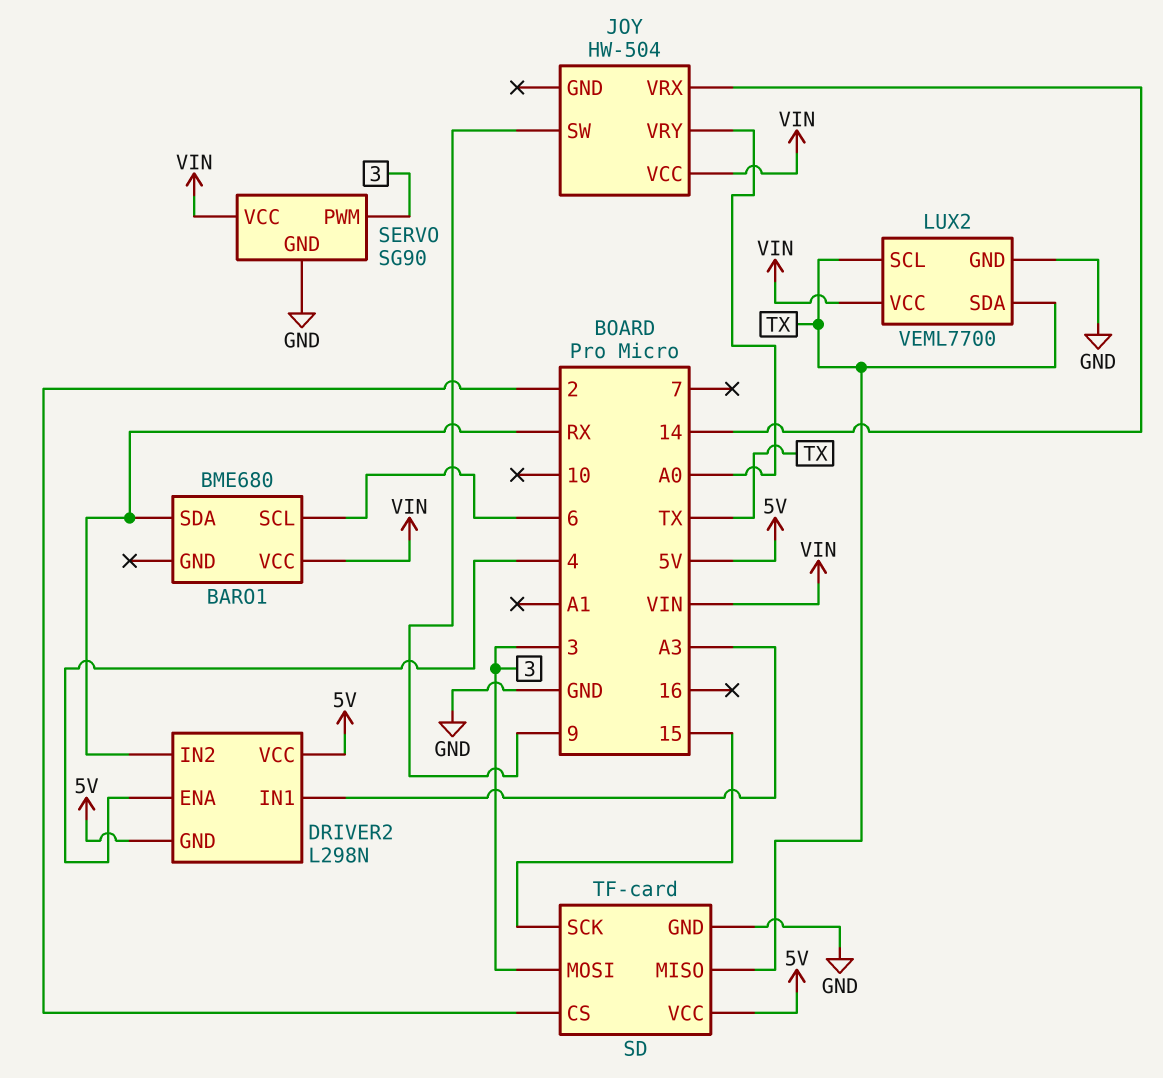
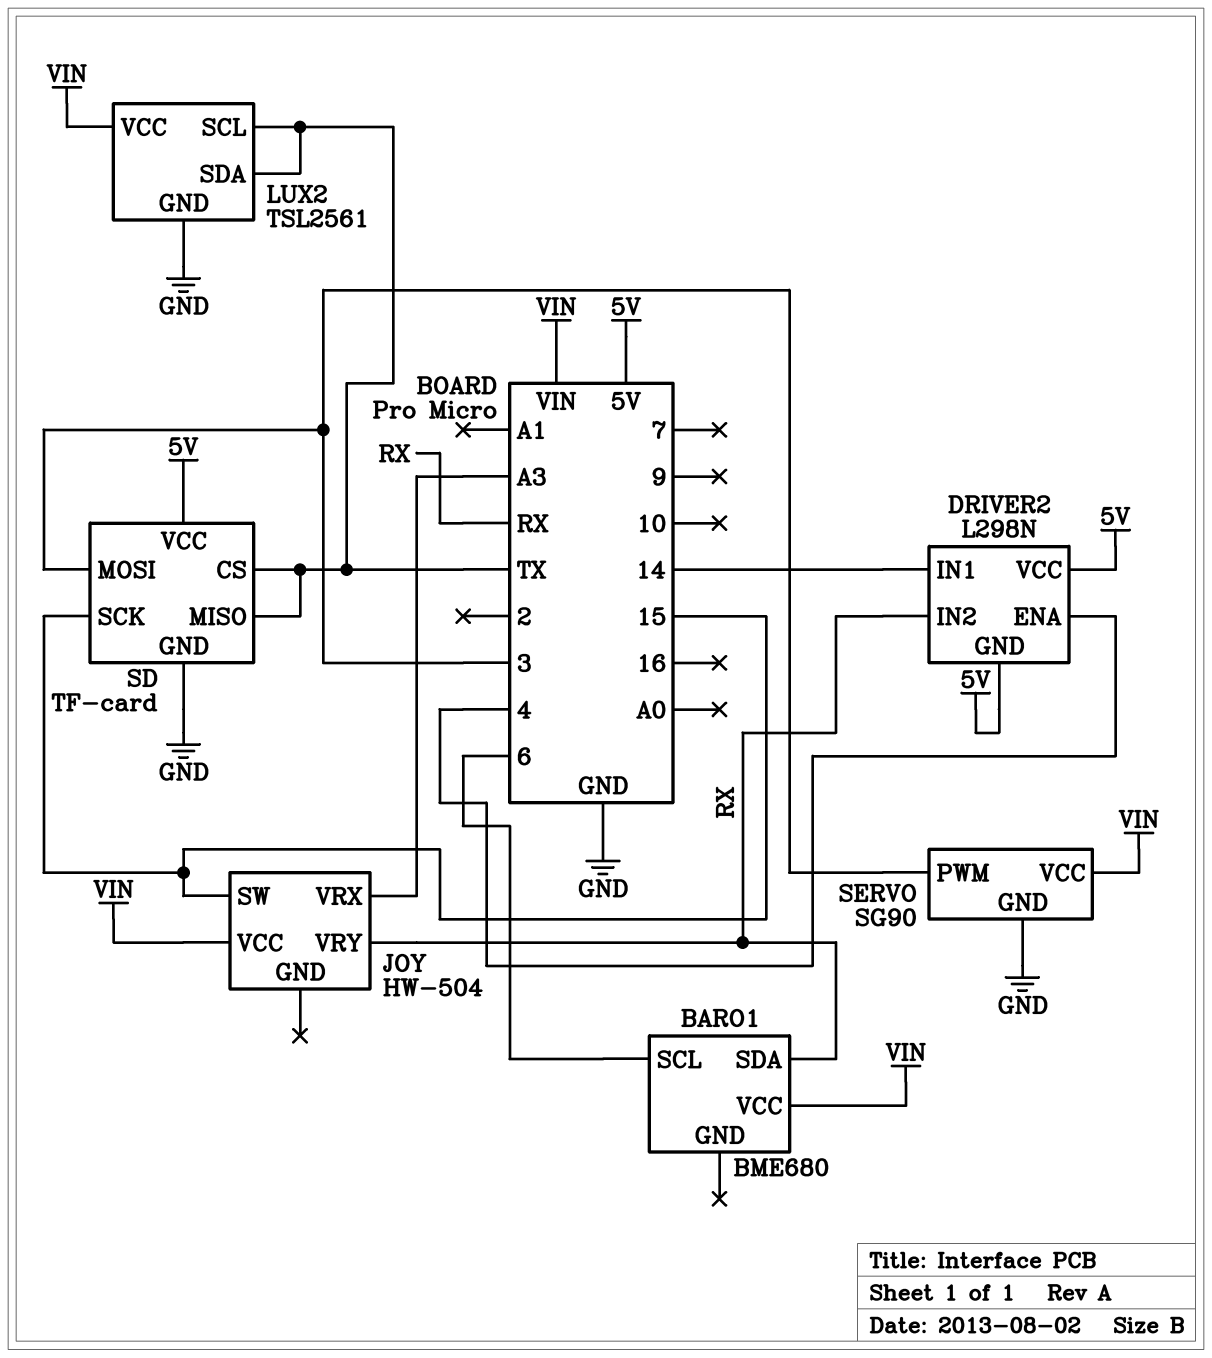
DRIVER2 pin IN1: A3 -> 14
JOY pin SW: 9 -> 15
JOY pin VRX: 14 -> A3
JOY pin VRY: A0 -> RX
LUX2: VEML7700 -> TSL2561
SD pin CS: 2 -> TX

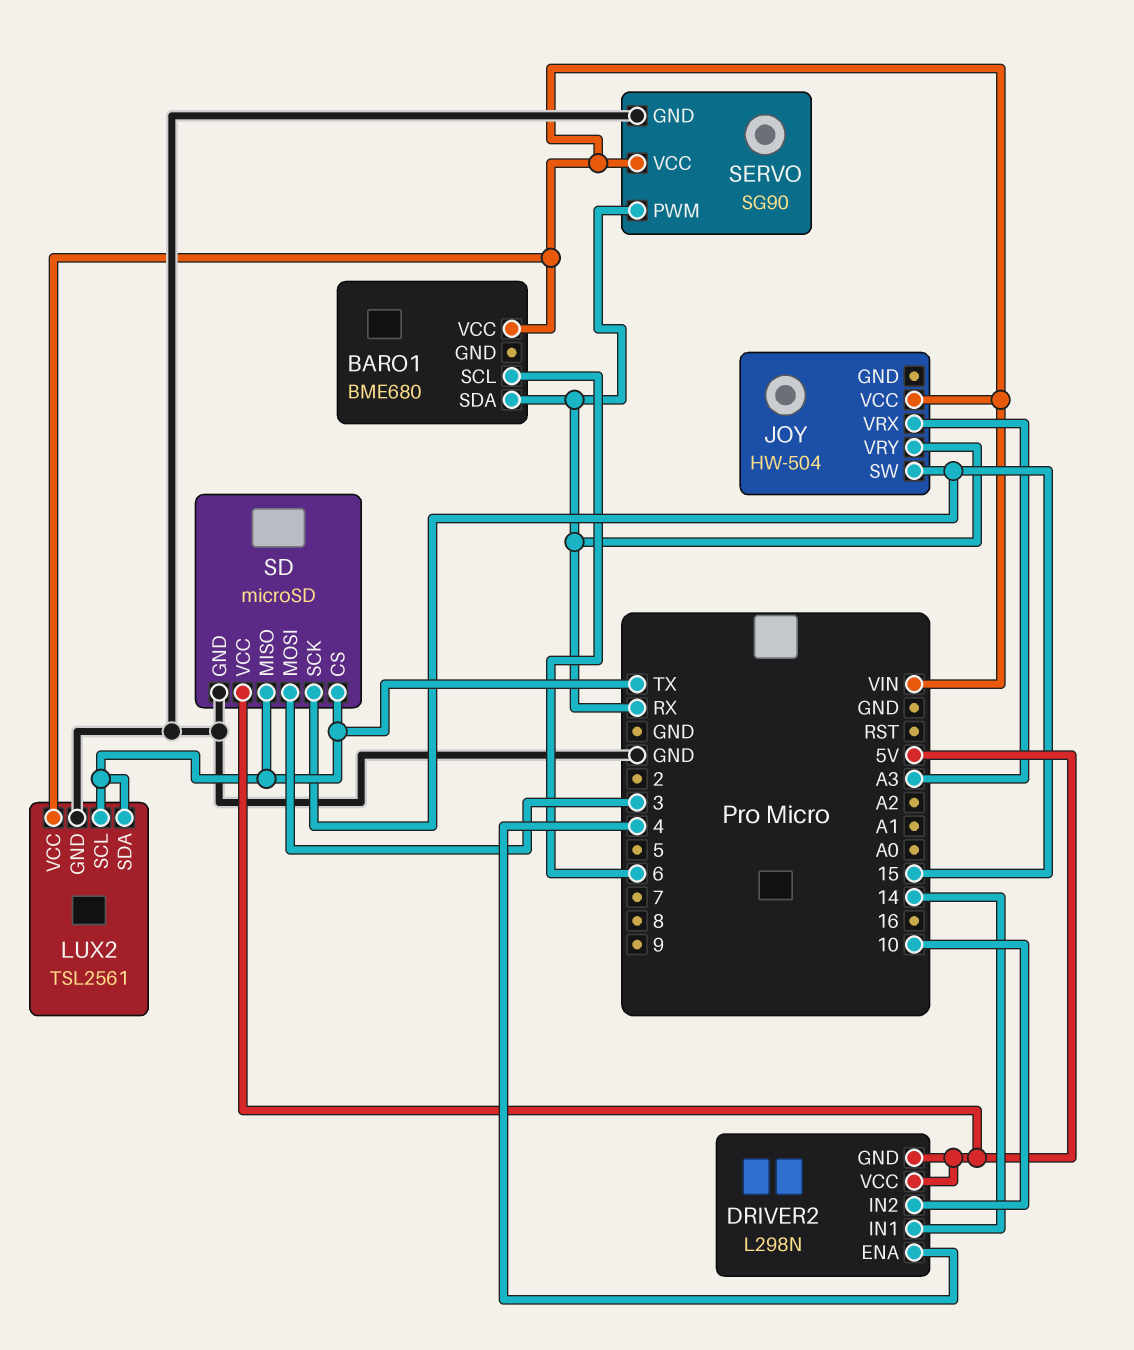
DRIVER2 pin IN2: RX -> 10
SD: TF-card -> microSD
SERVO pin PWM: 3 -> RX

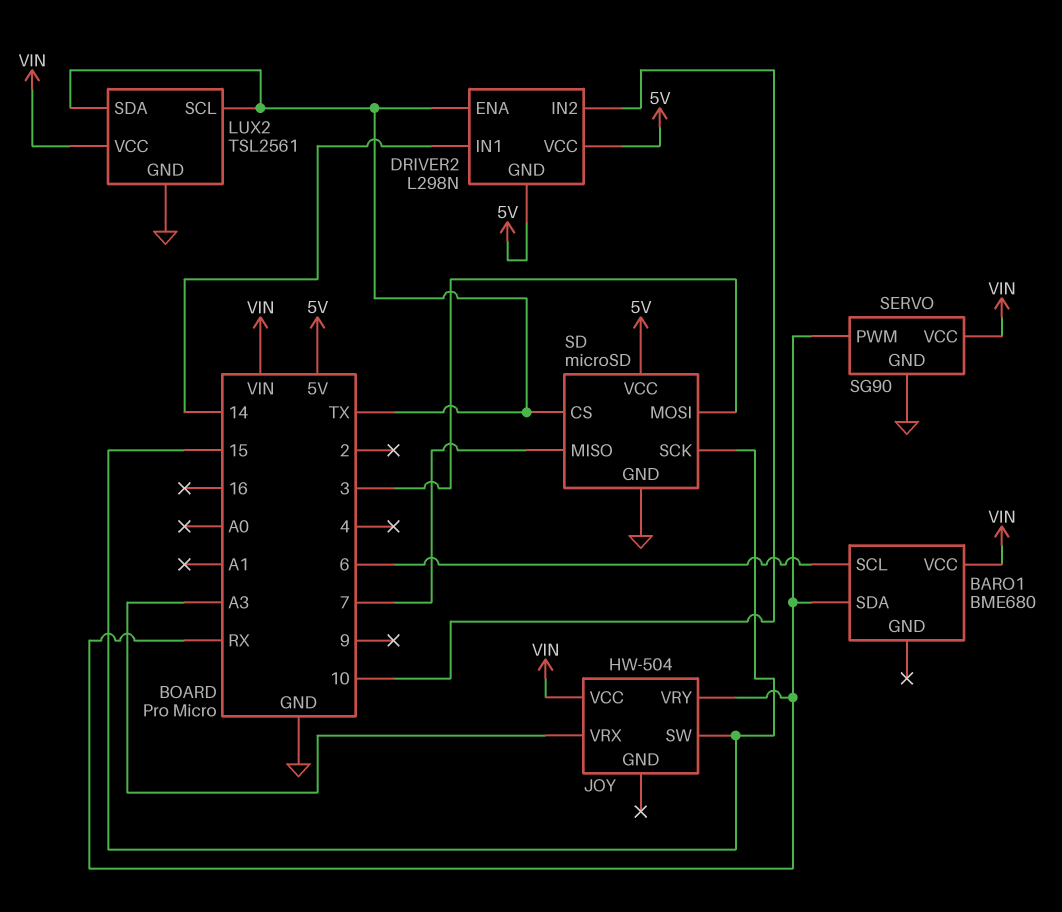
DRIVER2 pin ENA: 4 -> TX
SD pin MISO: TX -> 7

